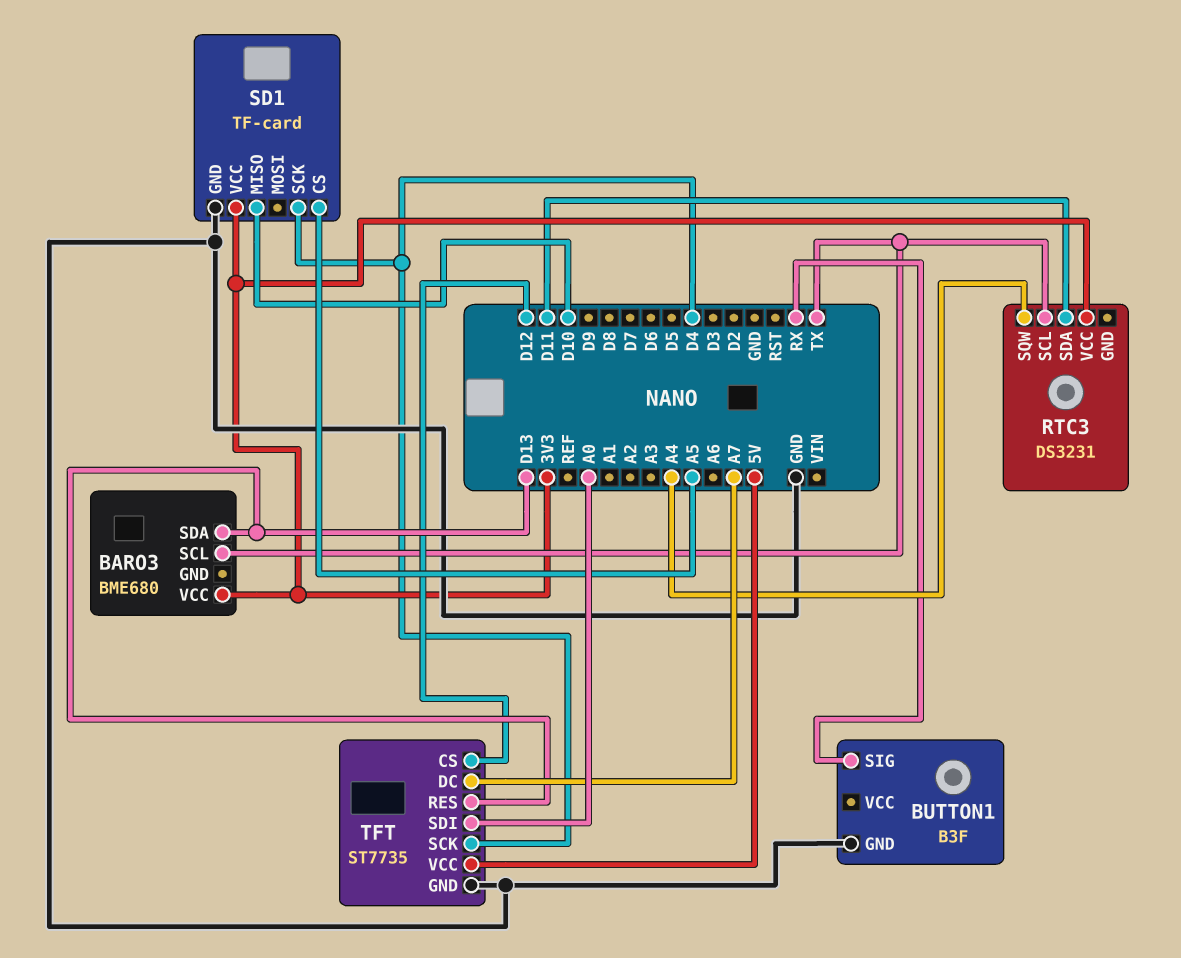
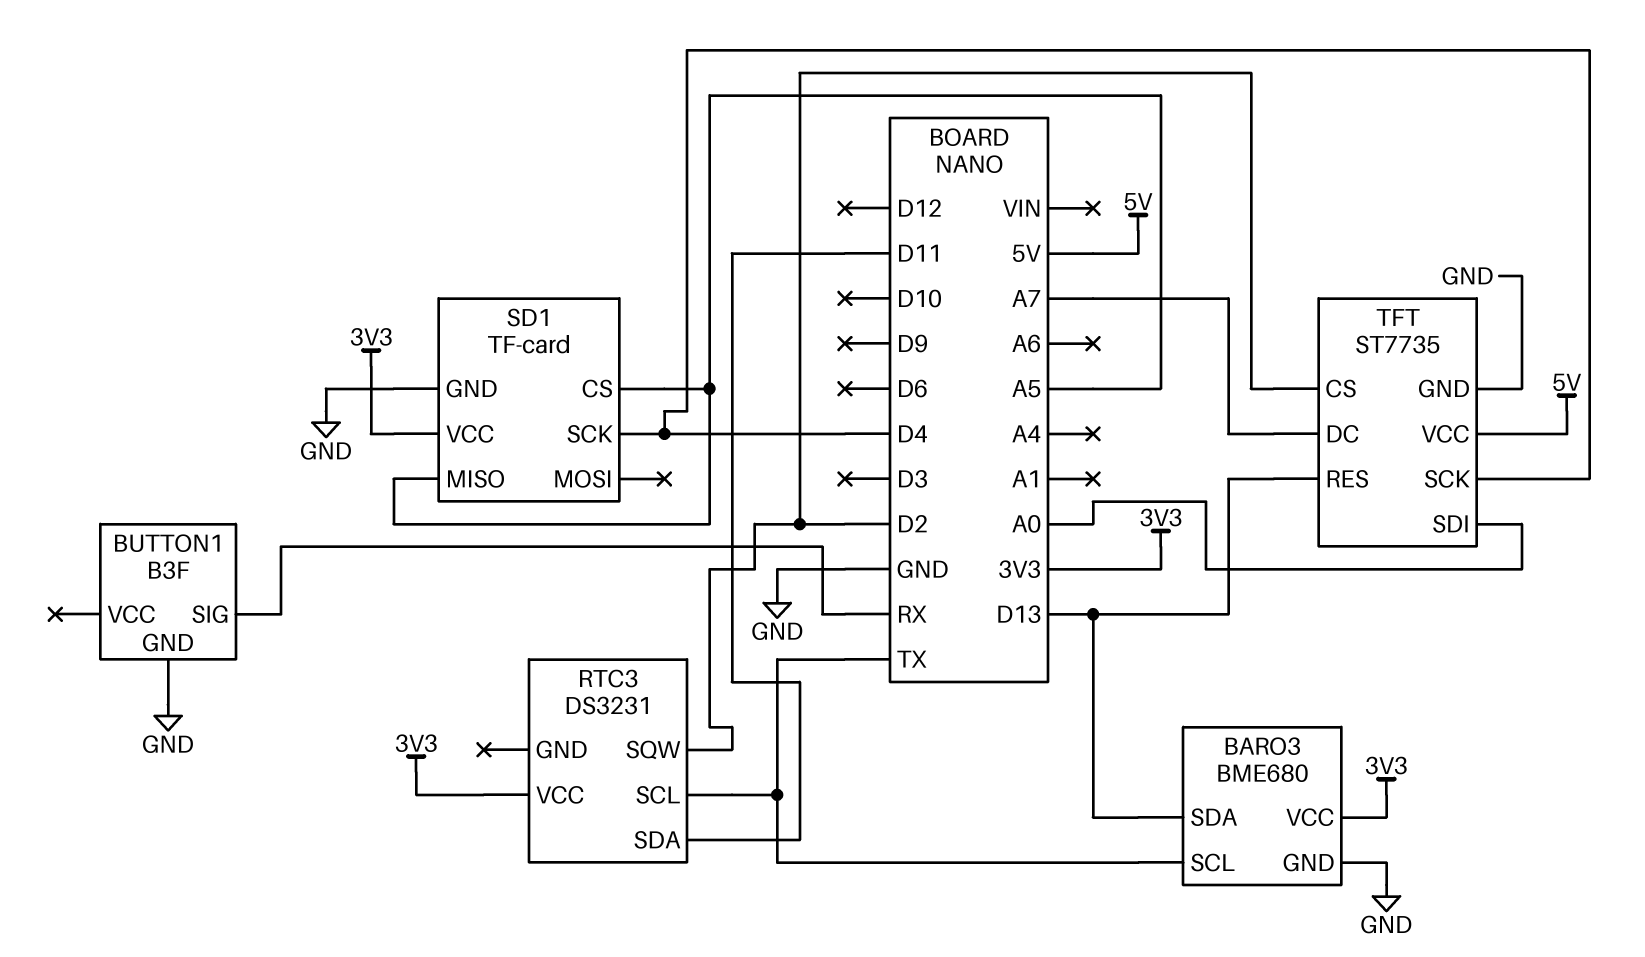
BARO3 pin GND: none -> GND
RTC3 pin SQW: A4 -> D2
SD1 pin MISO: D10 -> A5
TFT pin CS: D12 -> D2

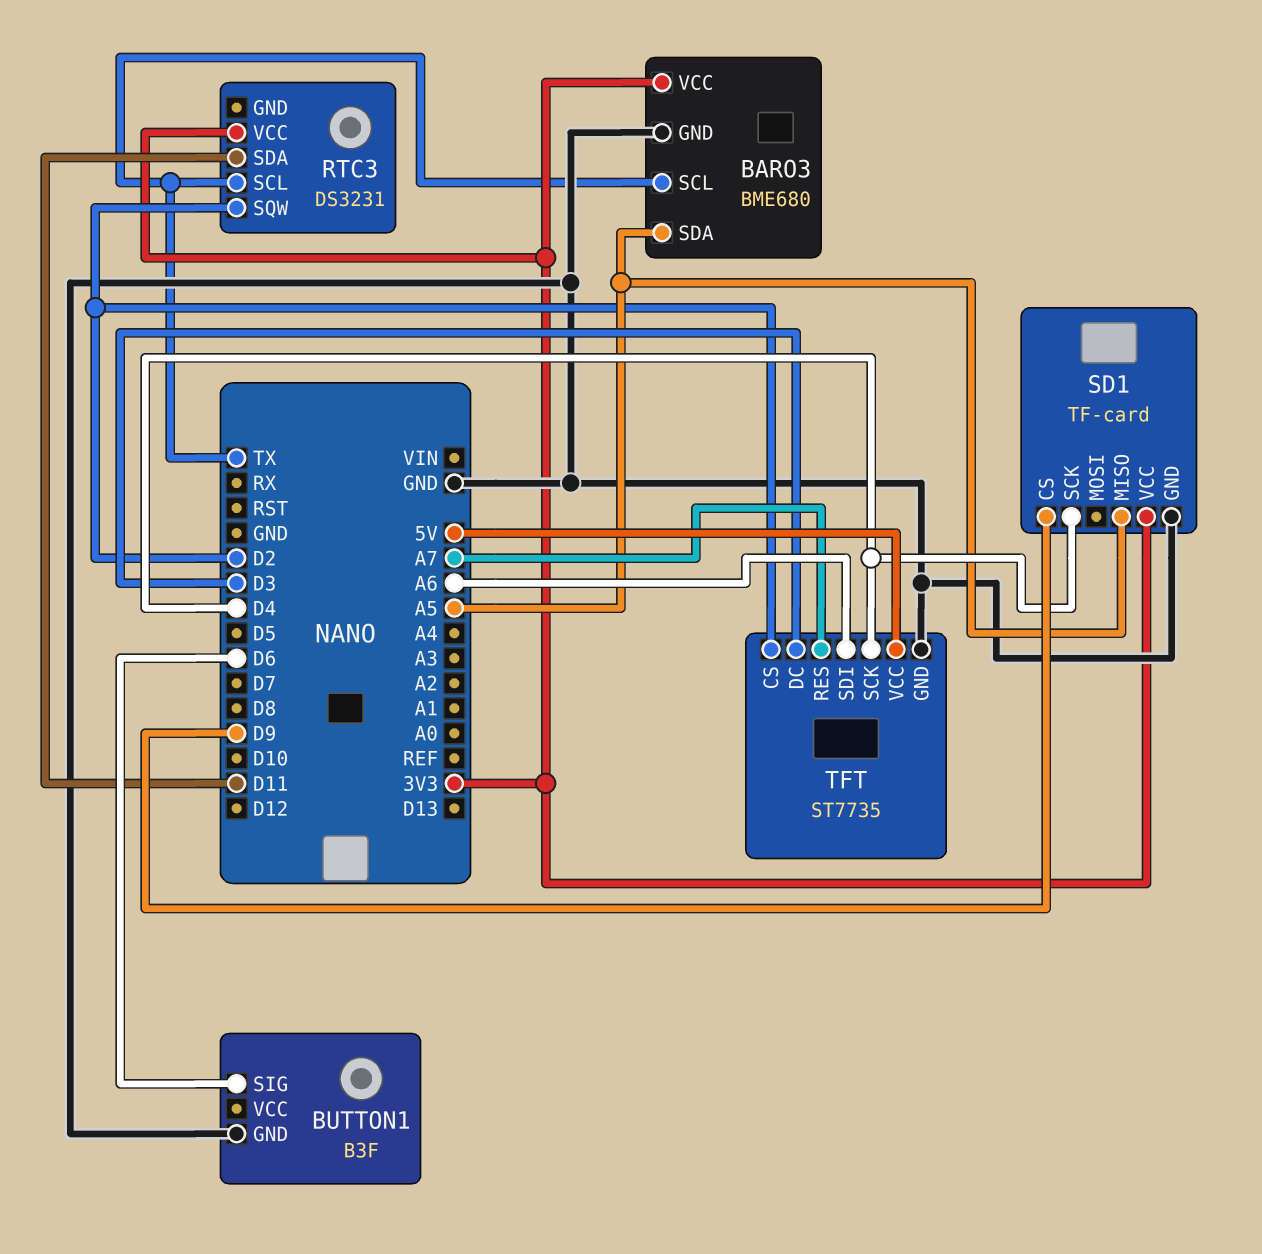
BARO3 pin SDA: D13 -> A5
BUTTON1 pin SIG: RX -> D6
SD1 pin CS: A5 -> D9
TFT pin DC: A7 -> D3
TFT pin RES: D13 -> A7
TFT pin SDI: A0 -> A6

